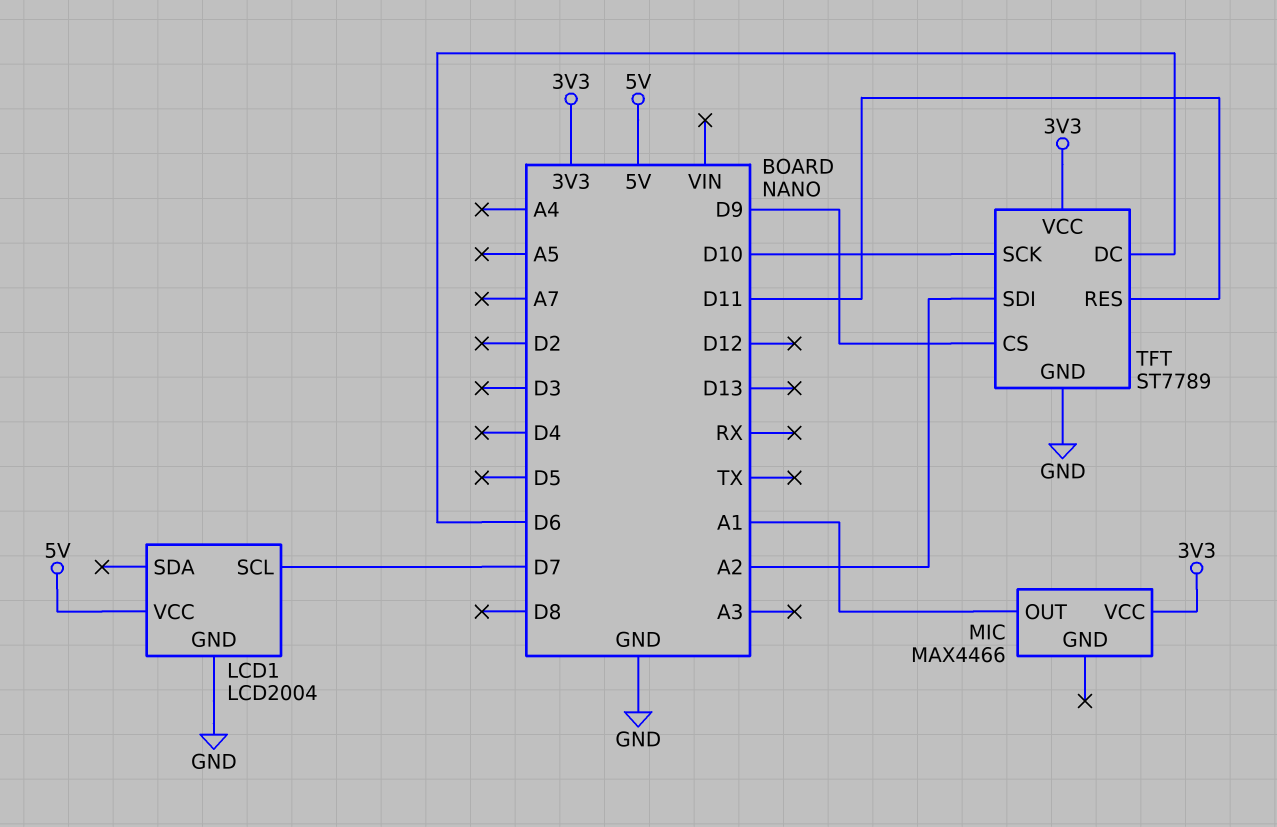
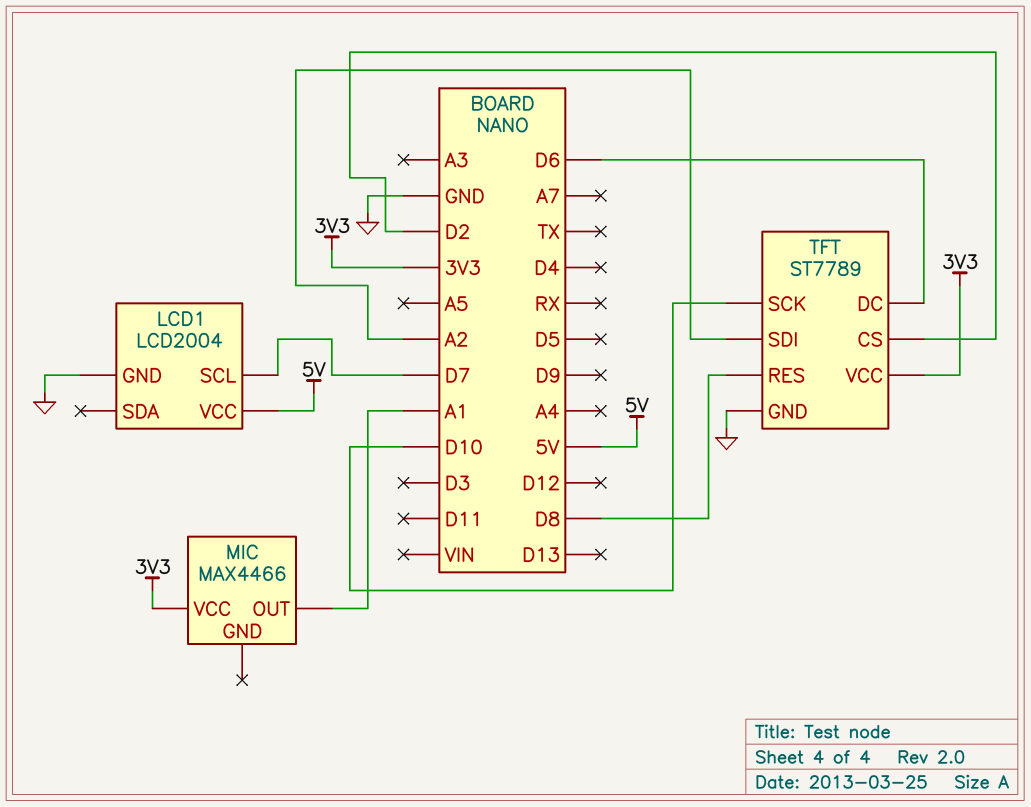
TFT pin CS: D9 -> D2
TFT pin RES: D11 -> D8

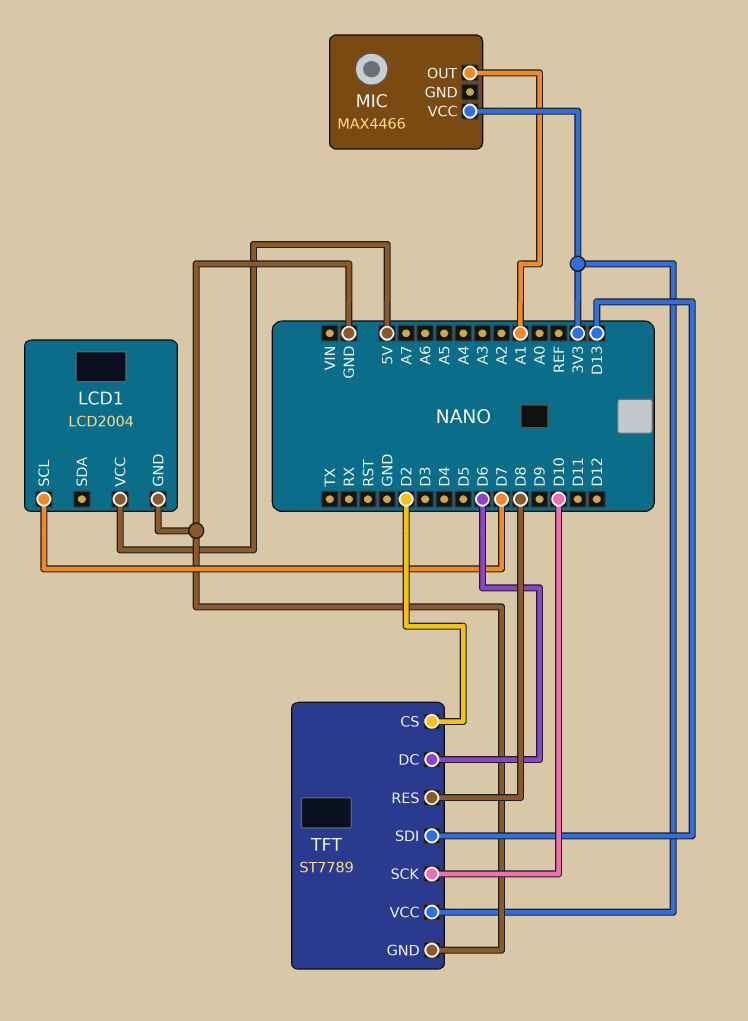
TFT pin SDI: A2 -> D13

